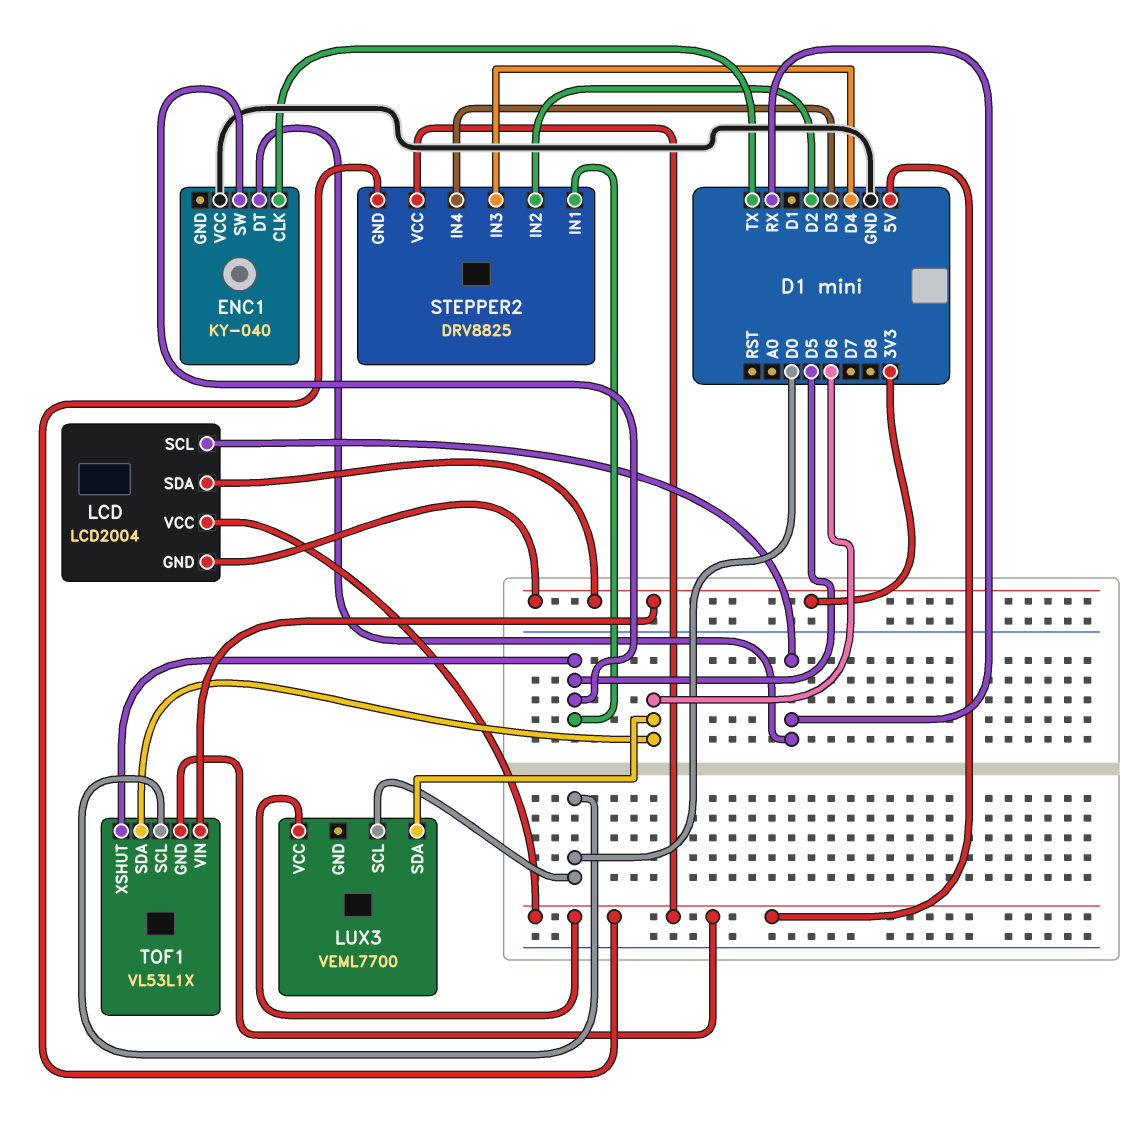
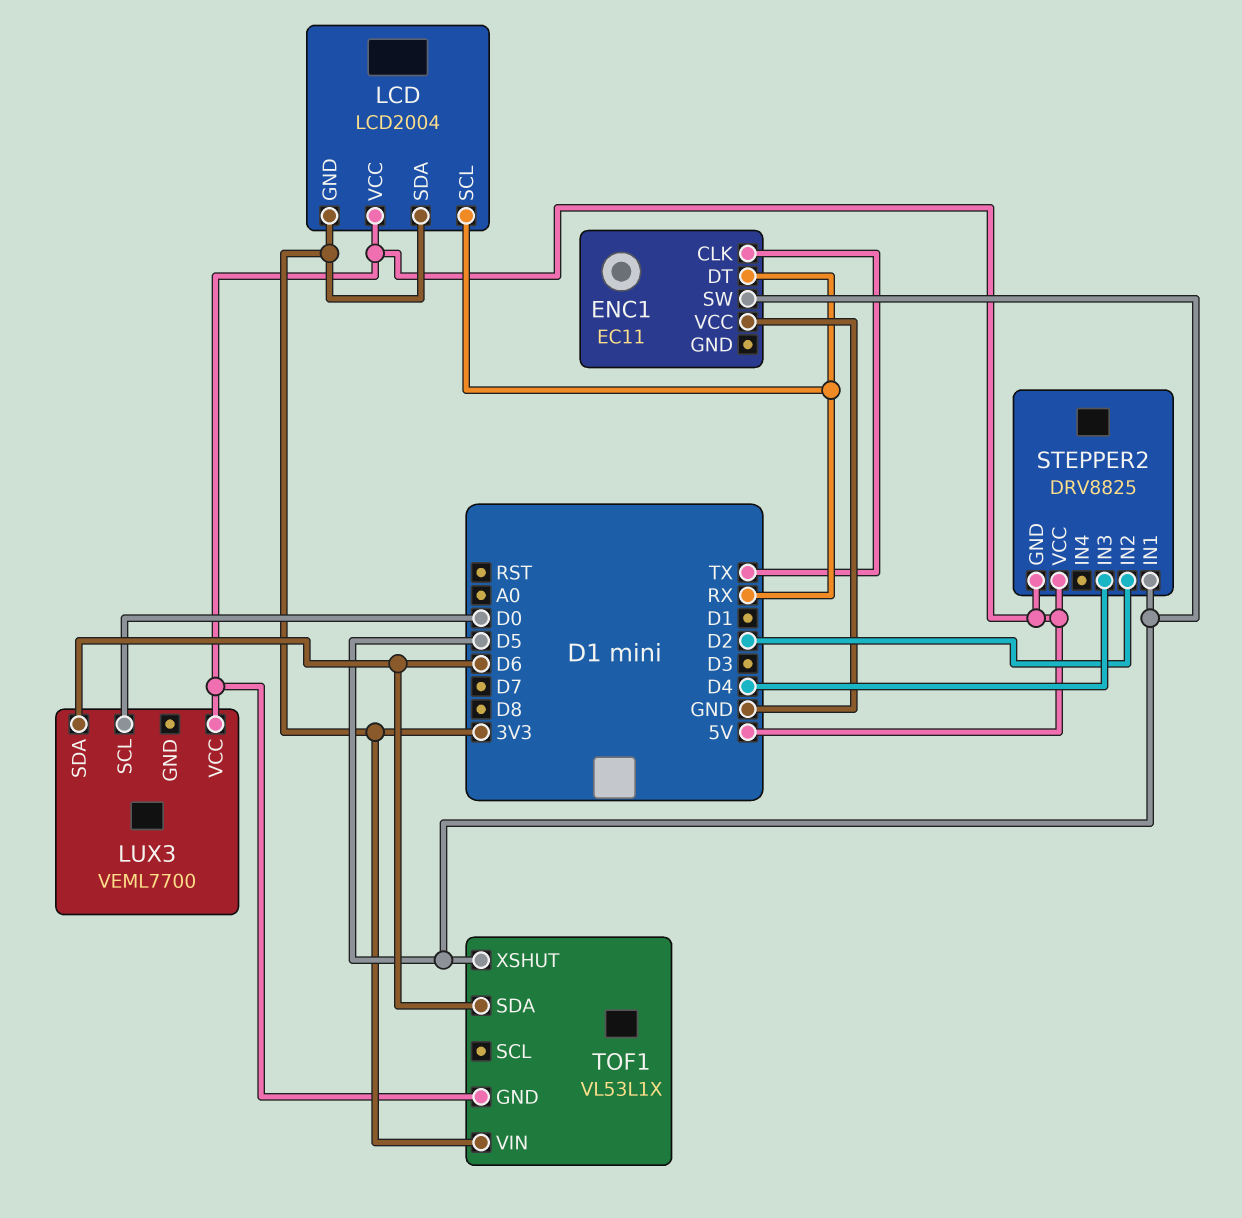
ENC1: KY-040 -> EC11
STEPPER2 pin IN4: D3 -> none
TOF1 pin SCL: D0 -> none

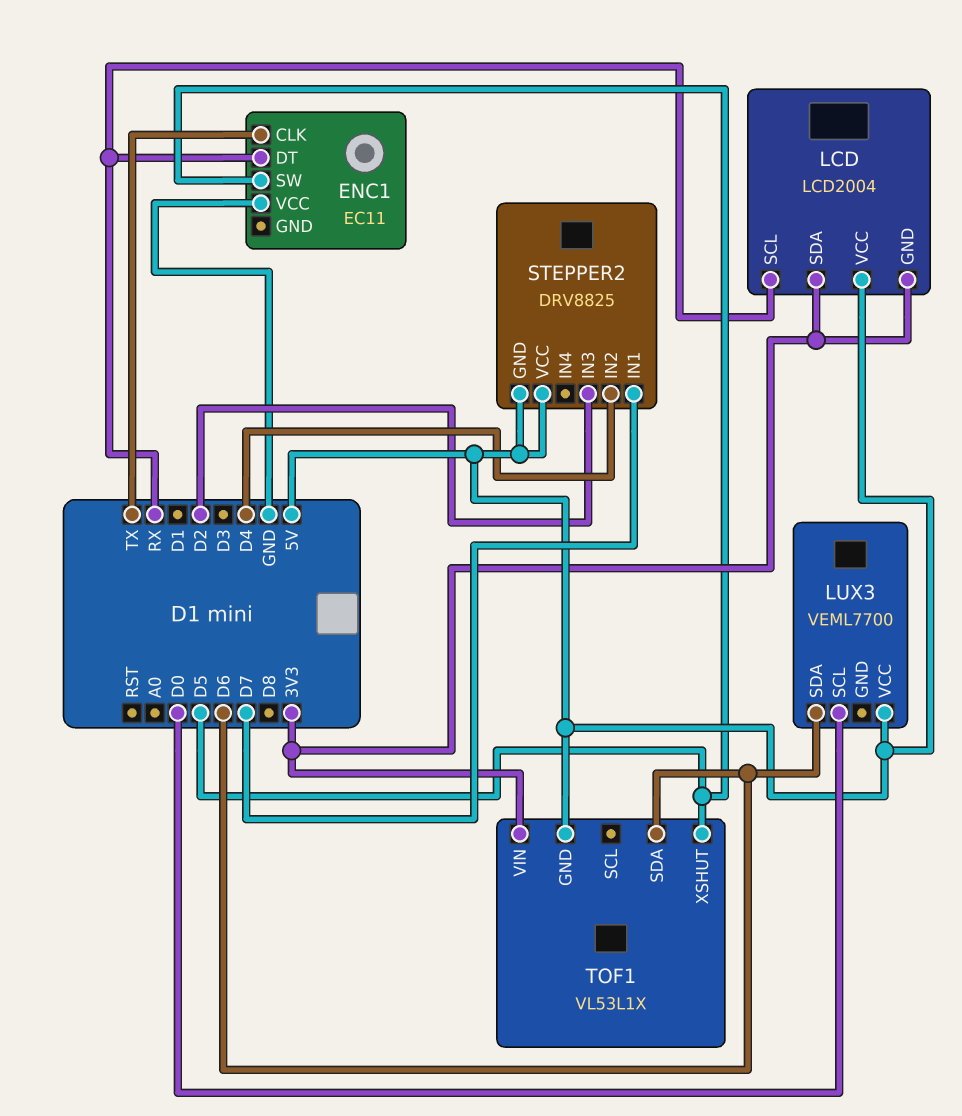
STEPPER2 pin IN1: D5 -> D7
STEPPER2 pin IN2: D2 -> D4
STEPPER2 pin IN3: D4 -> D2

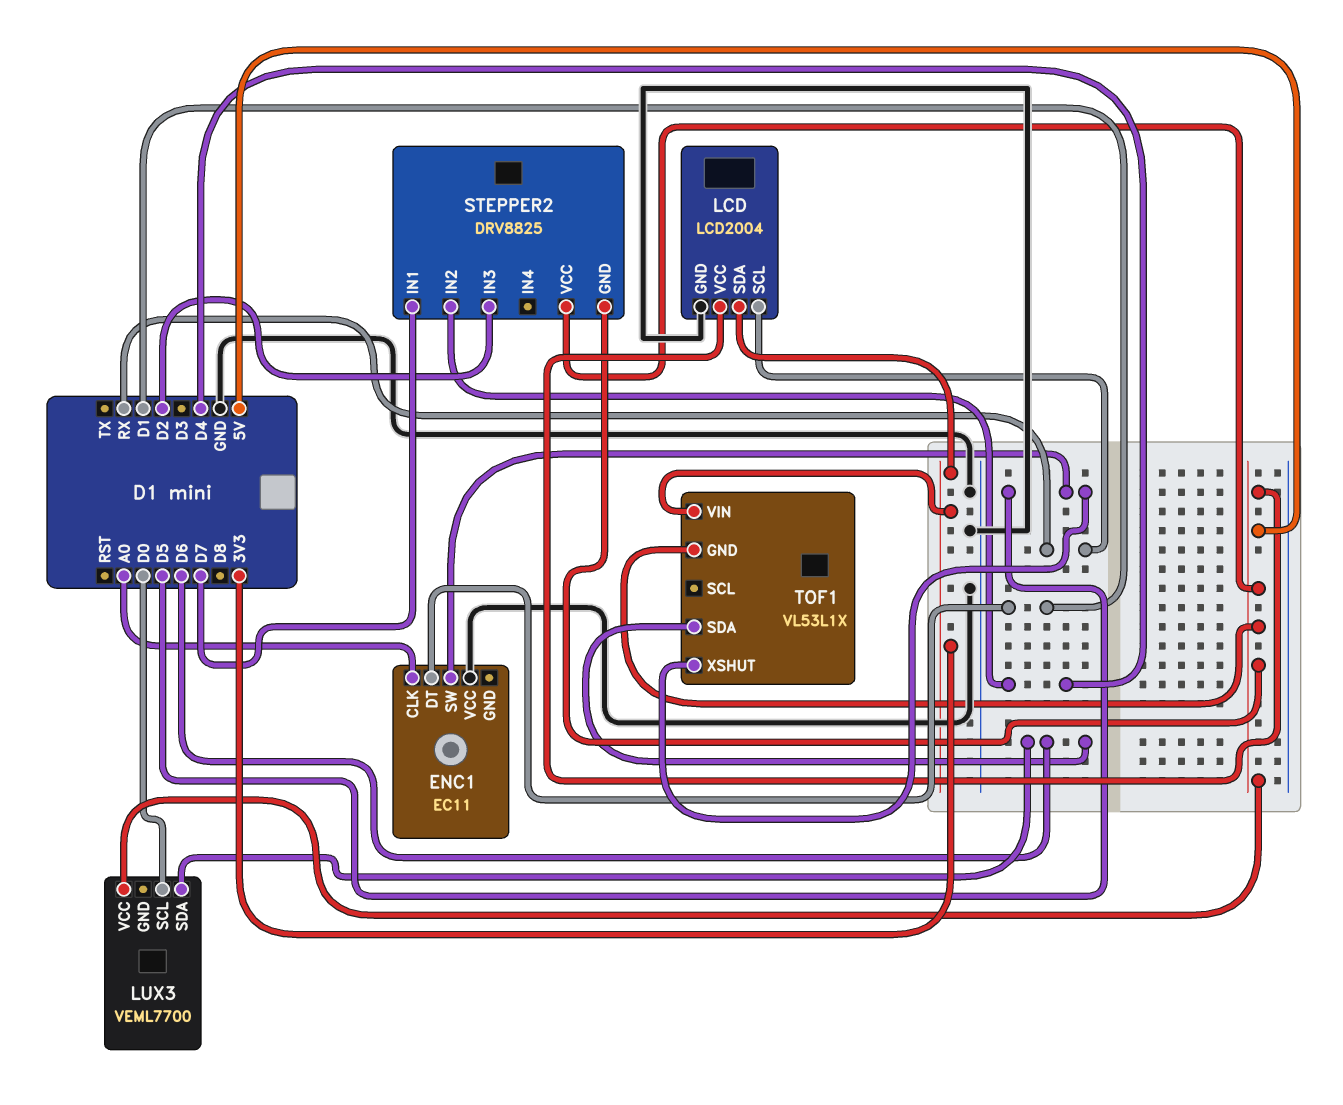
ENC1 pin CLK: TX -> A0
ENC1 pin DT: RX -> D1
LCD pin GND: 3V3 -> GND

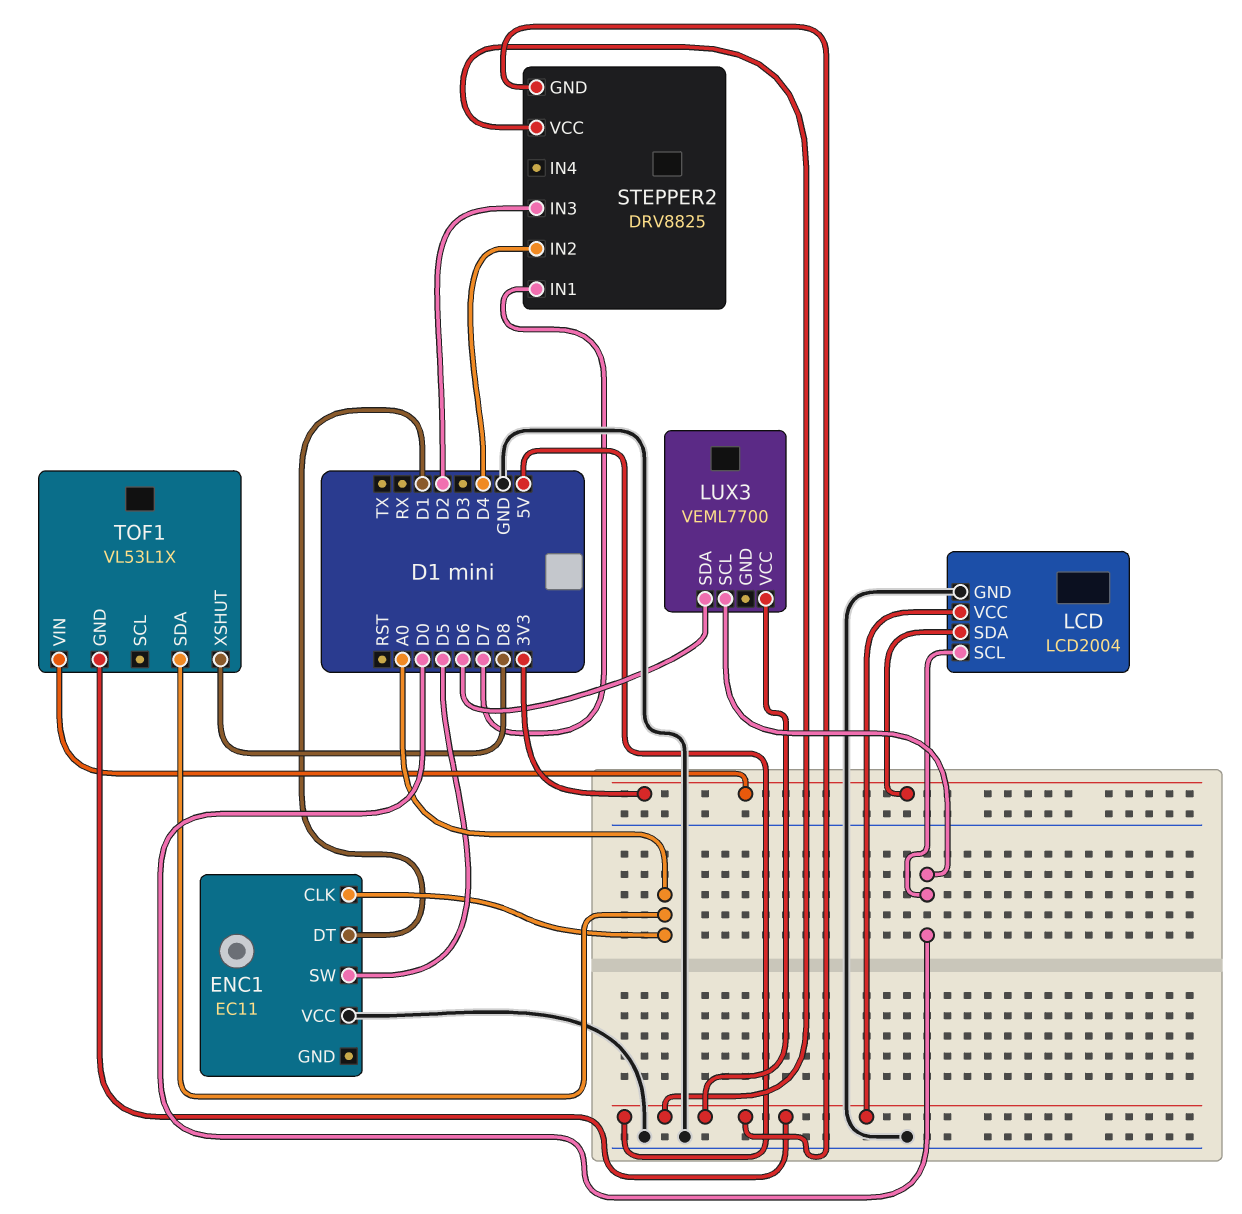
LCD pin SCL: RX -> D0
TOF1 pin SDA: D6 -> A0
TOF1 pin XSHUT: D5 -> D8

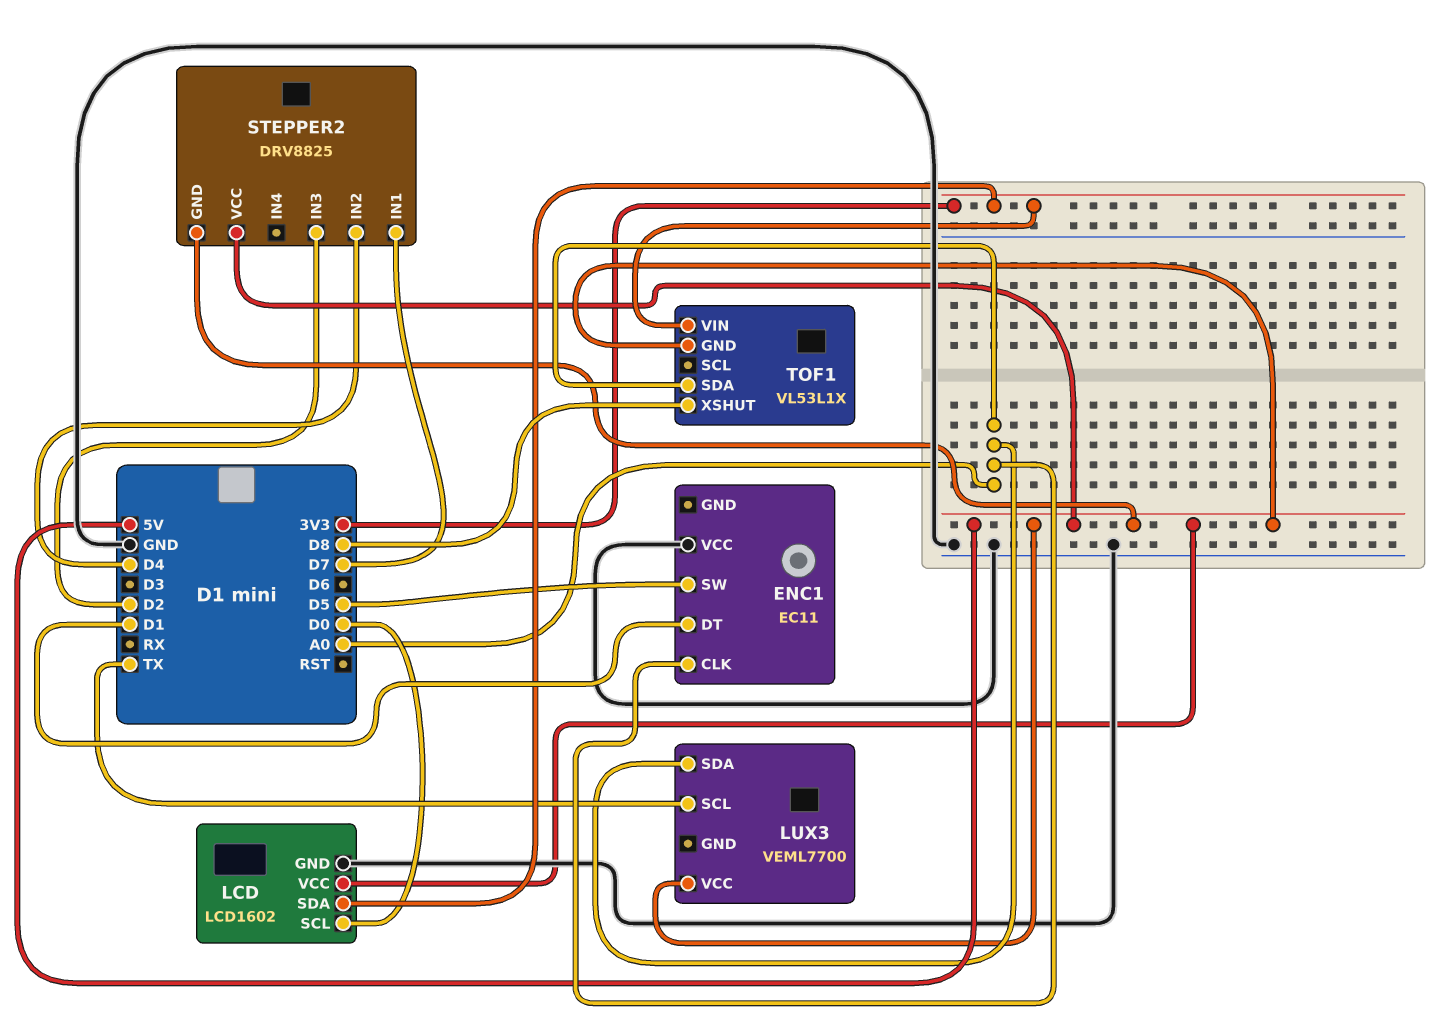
LCD: LCD2004 -> LCD1602
LUX3 pin SCL: D0 -> TX
LUX3 pin SDA: D6 -> A0

